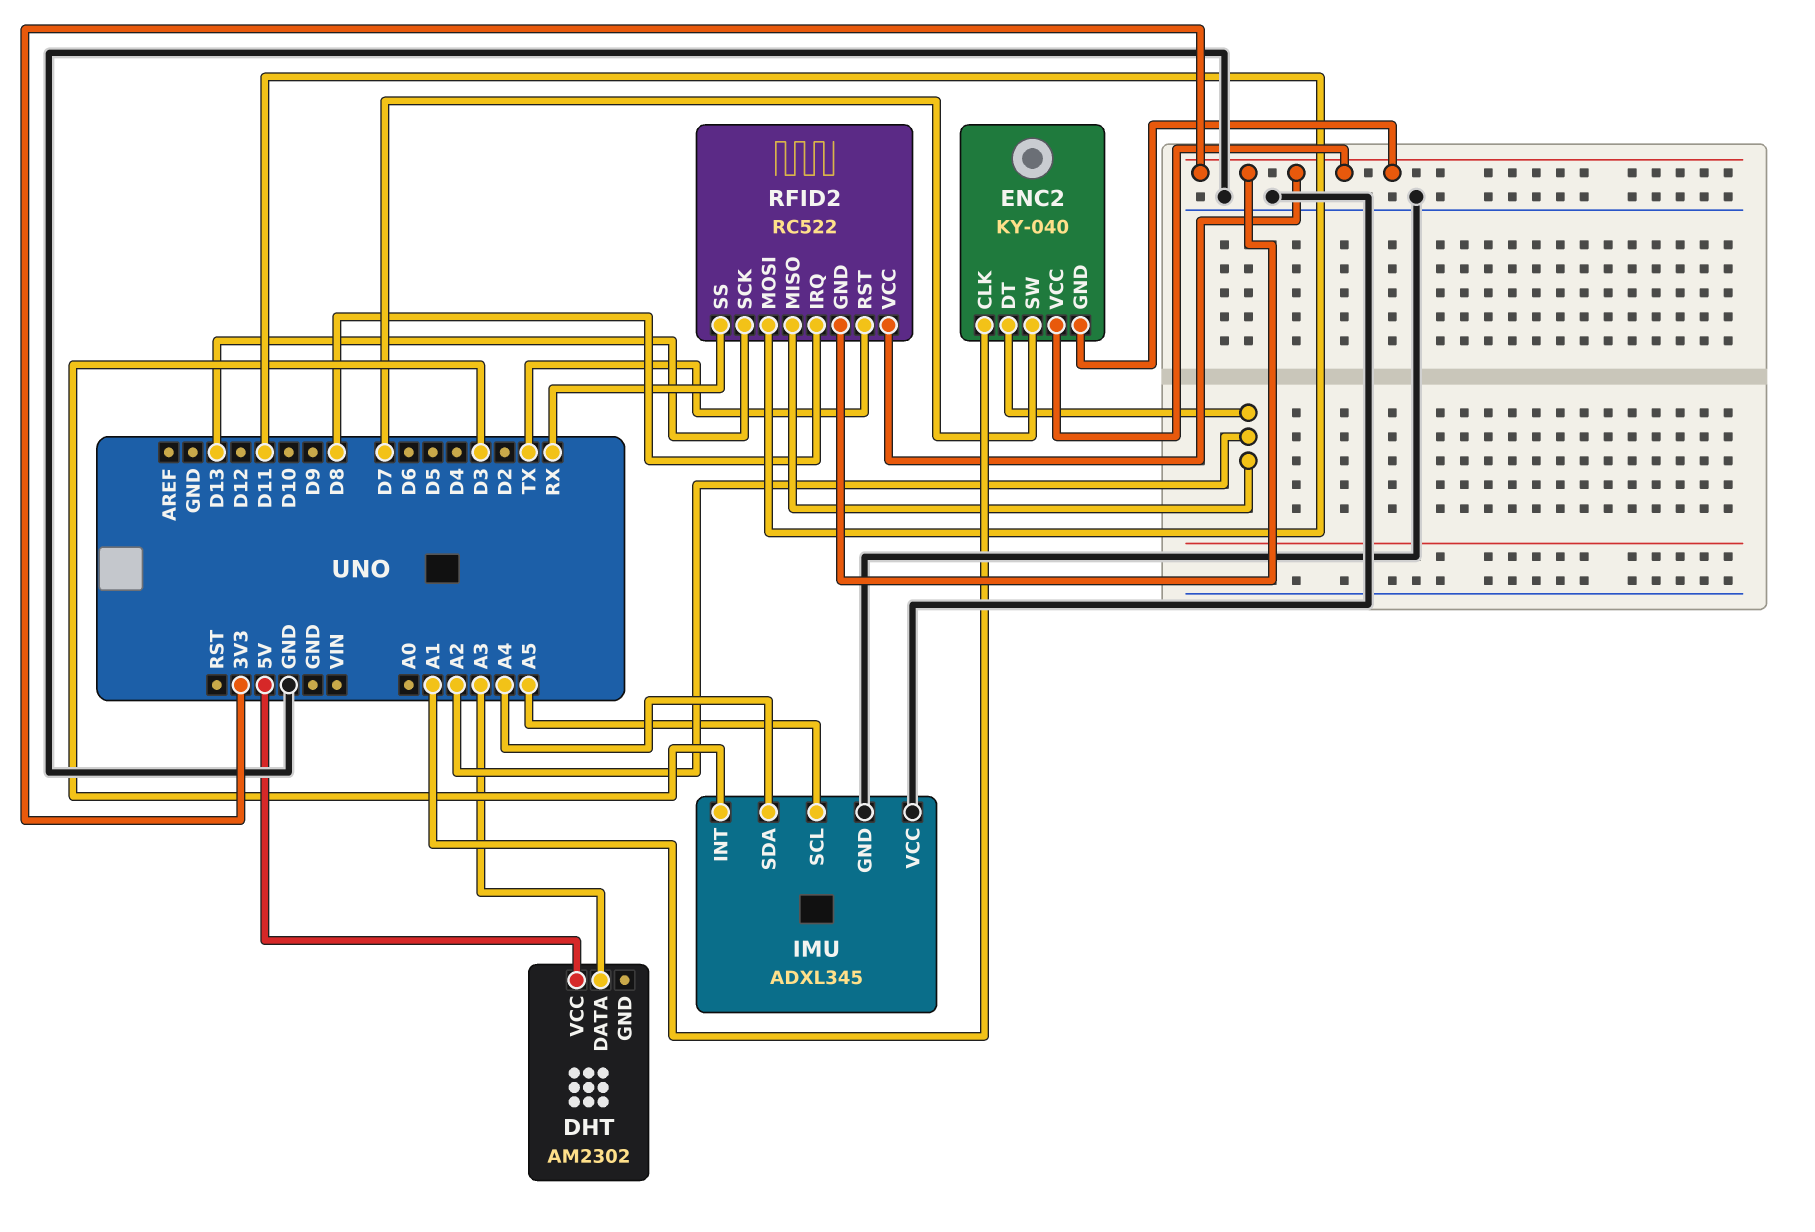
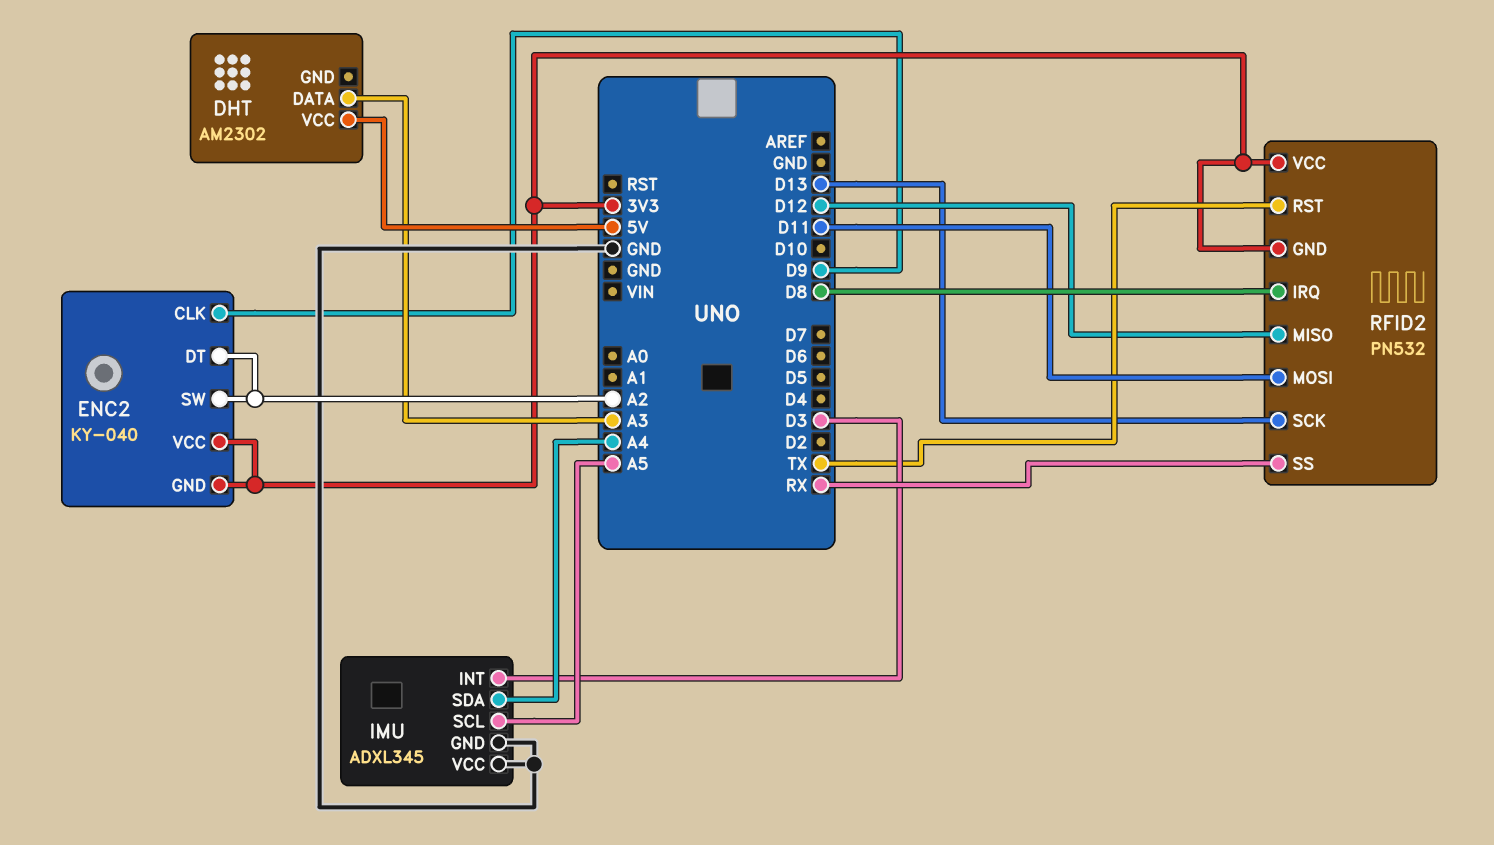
ENC2 pin CLK: A1 -> D9
ENC2 pin SW: D7 -> A2
RFID2: RC522 -> PN532
RFID2 pin MISO: A2 -> D12

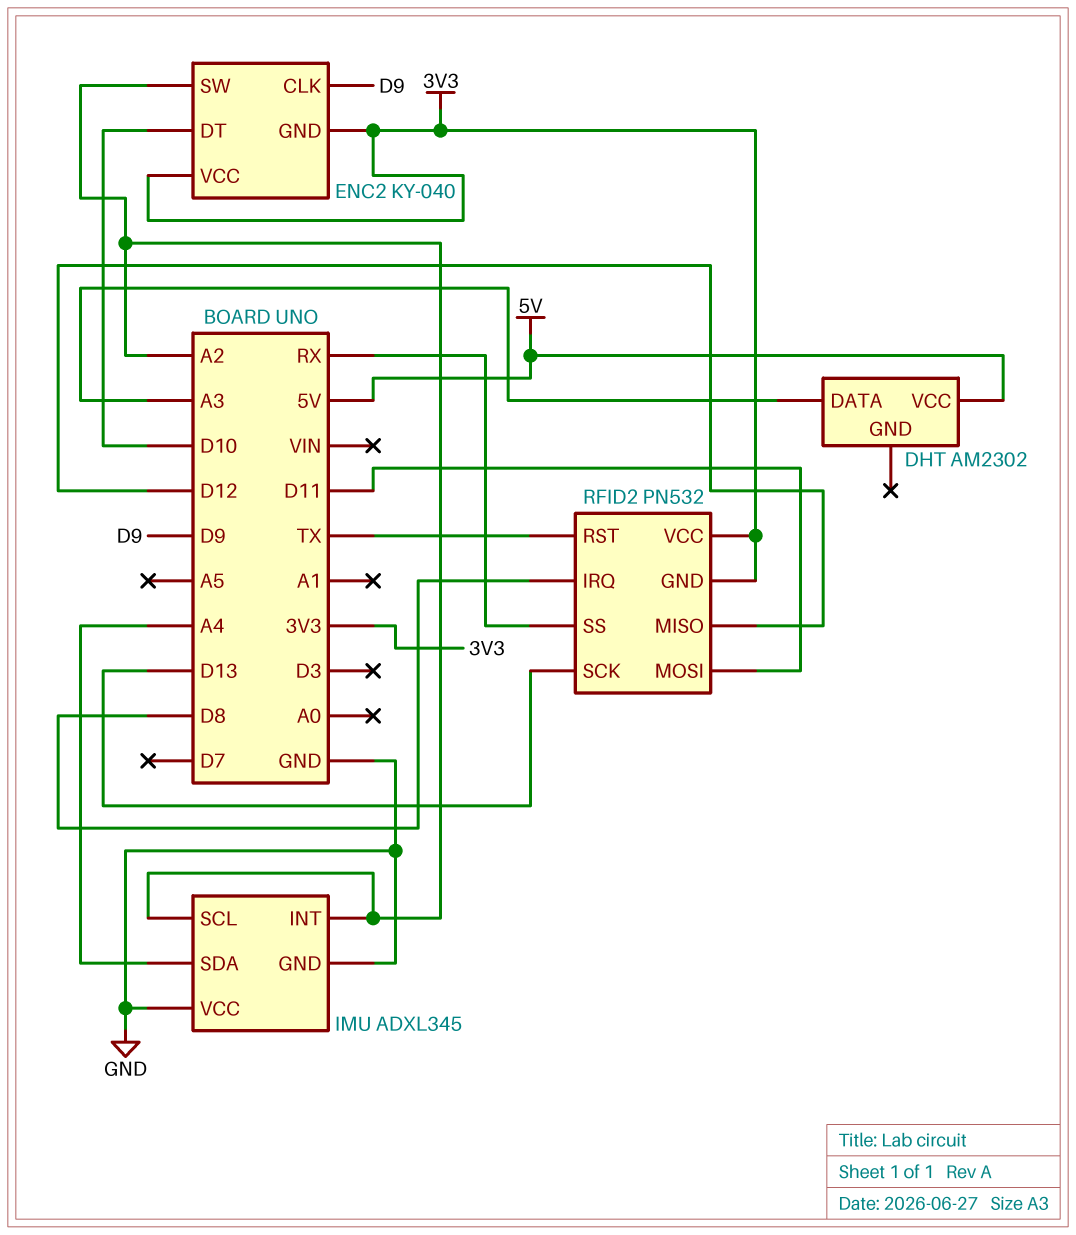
ENC2 pin DT: A2 -> D10
IMU pin INT: D3 -> A2
IMU pin SCL: A5 -> A2

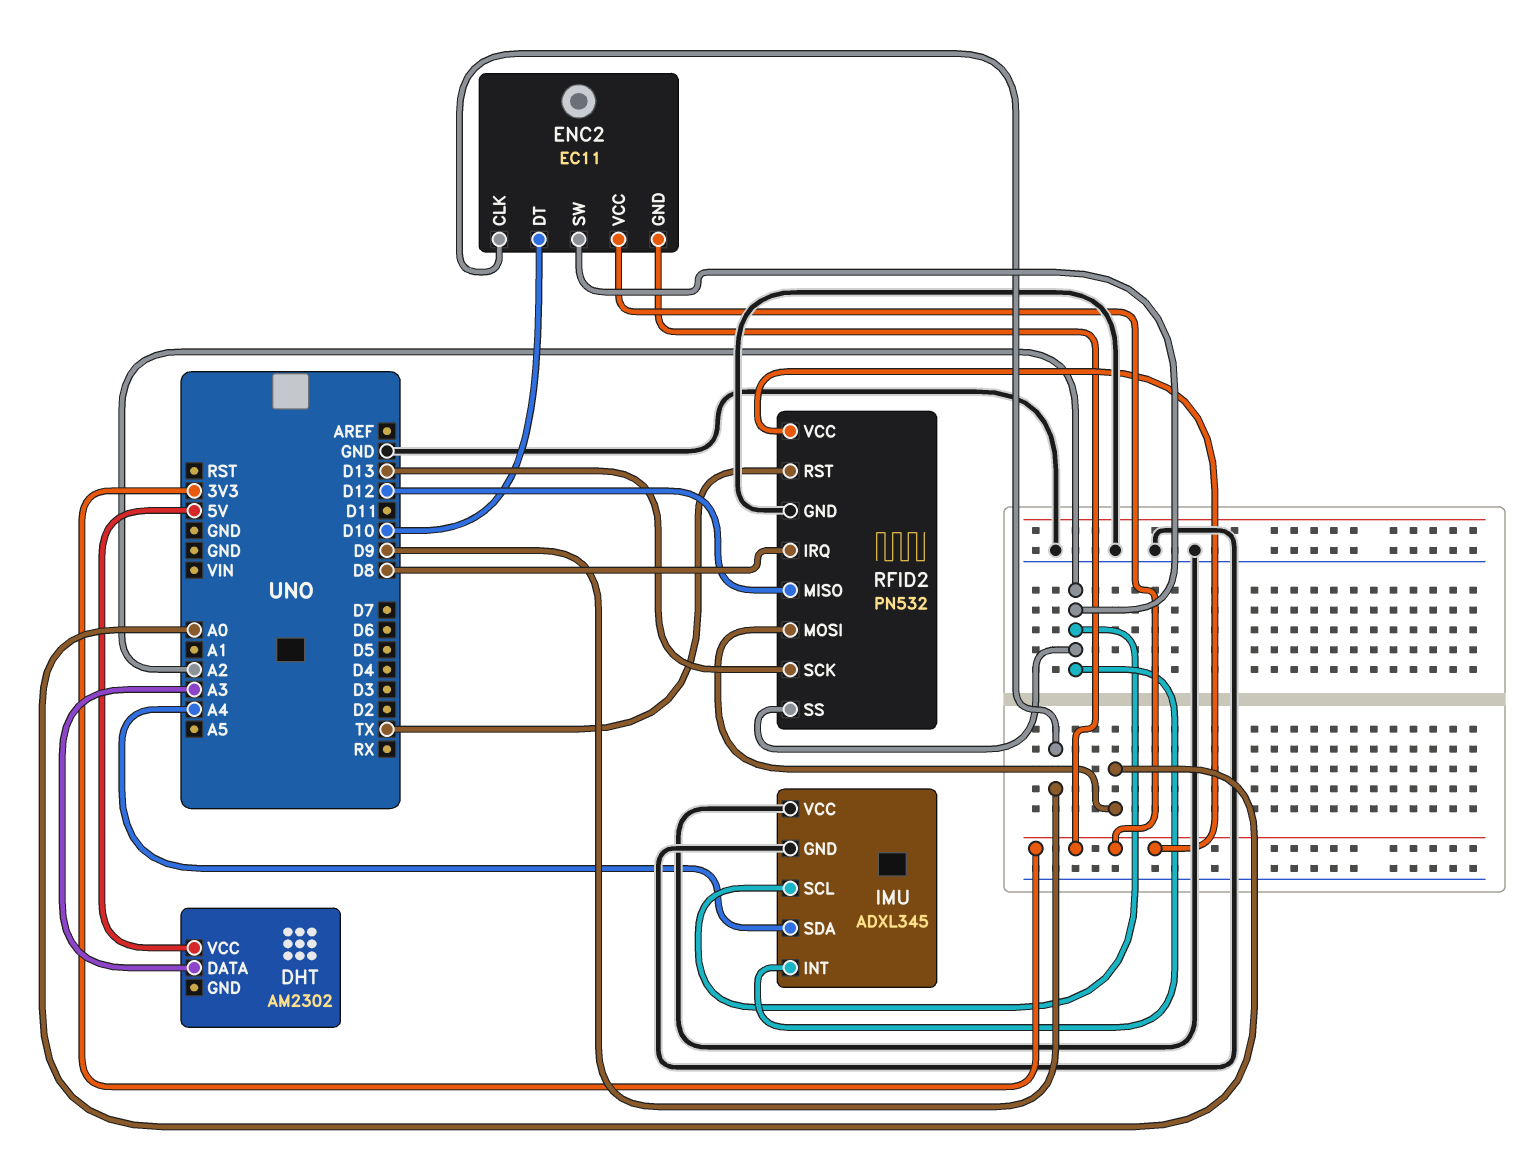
ENC2: KY-040 -> EC11
RFID2 pin GND: 3V3 -> GND
RFID2 pin MOSI: D11 -> A0
RFID2 pin SS: RX -> A2

